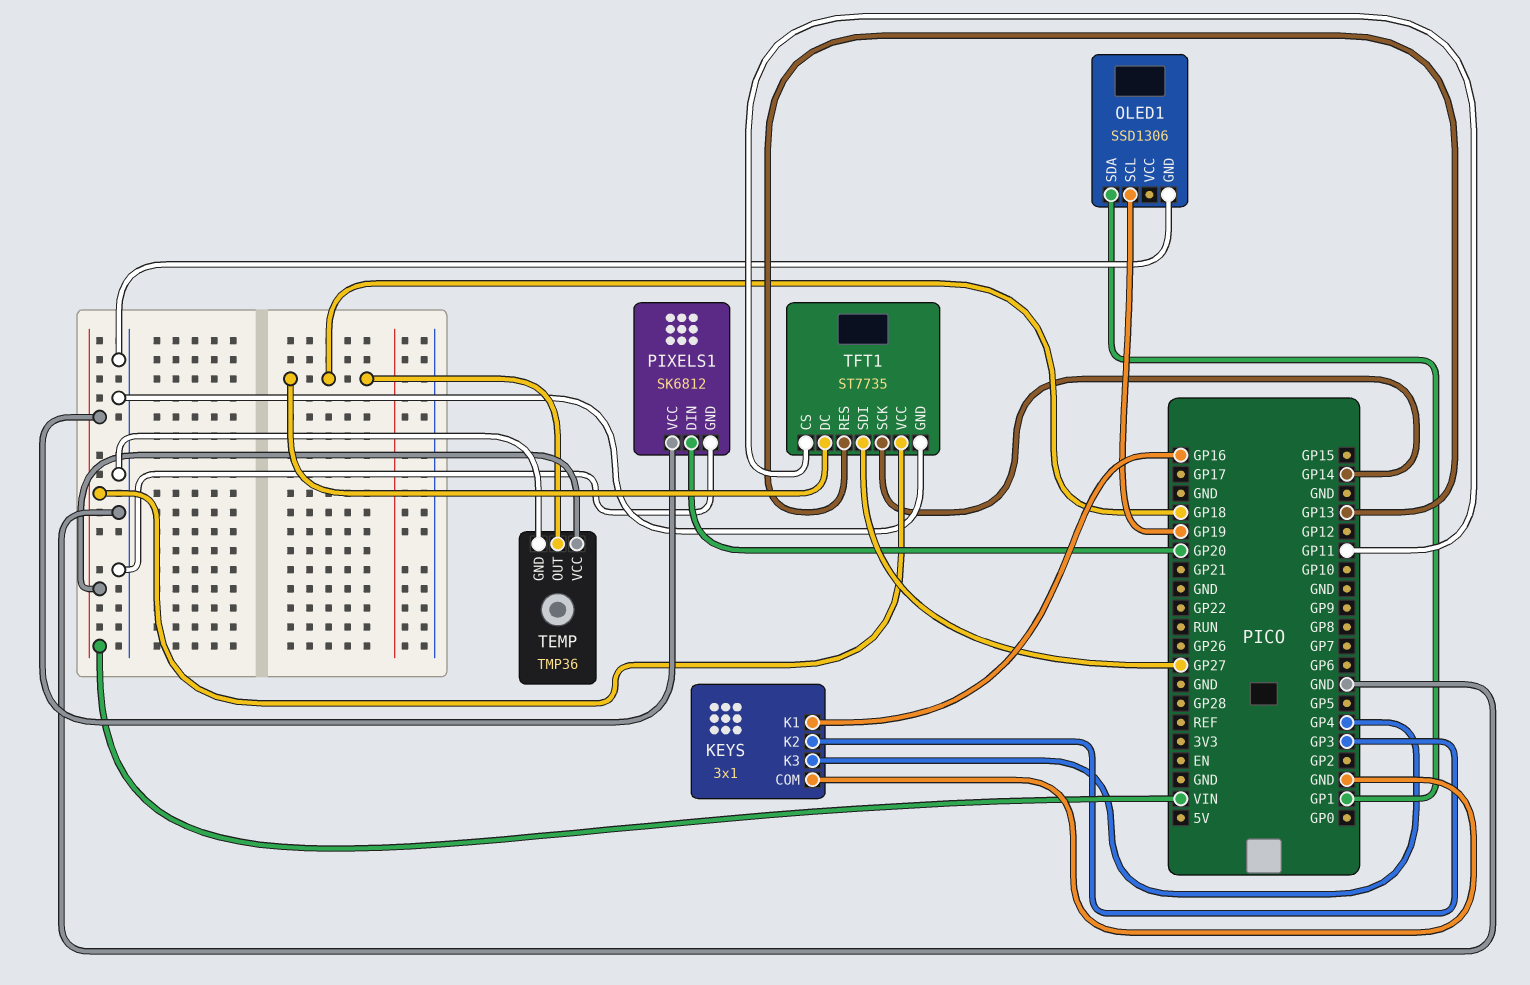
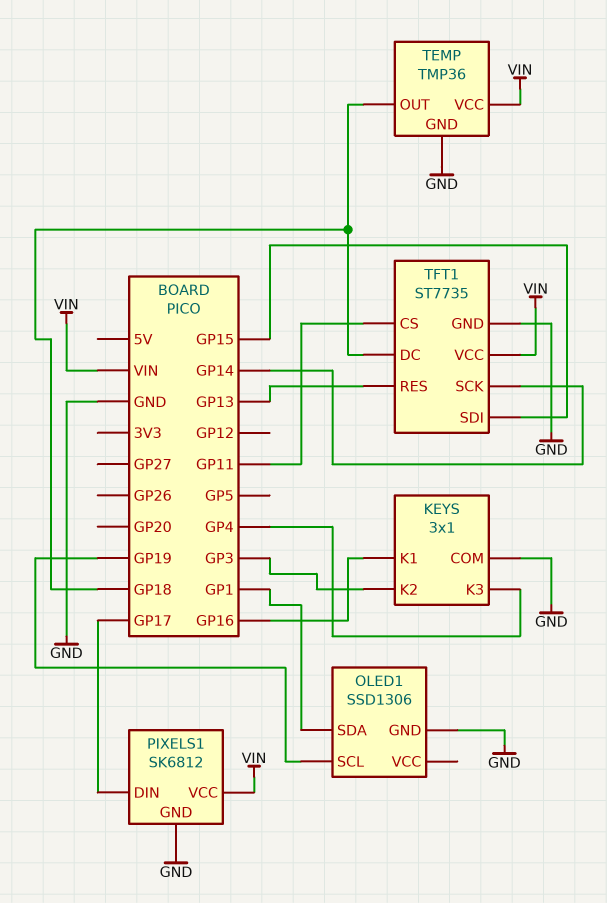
PIXELS1 pin DIN: GP20 -> GP17
TFT1 pin SDI: GP27 -> GP15

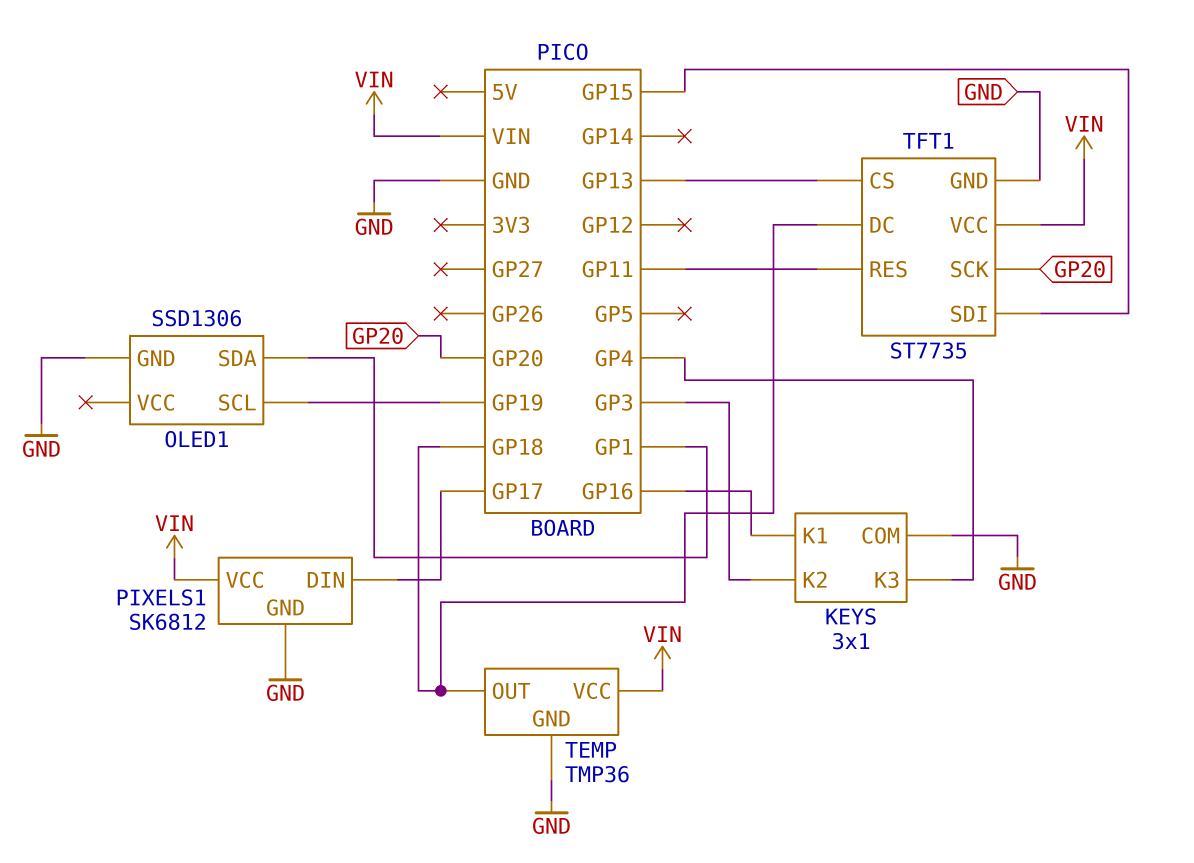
TFT1 pin CS: GP11 -> GP13
TFT1 pin RES: GP13 -> GP11
TFT1 pin SCK: GP14 -> GP20

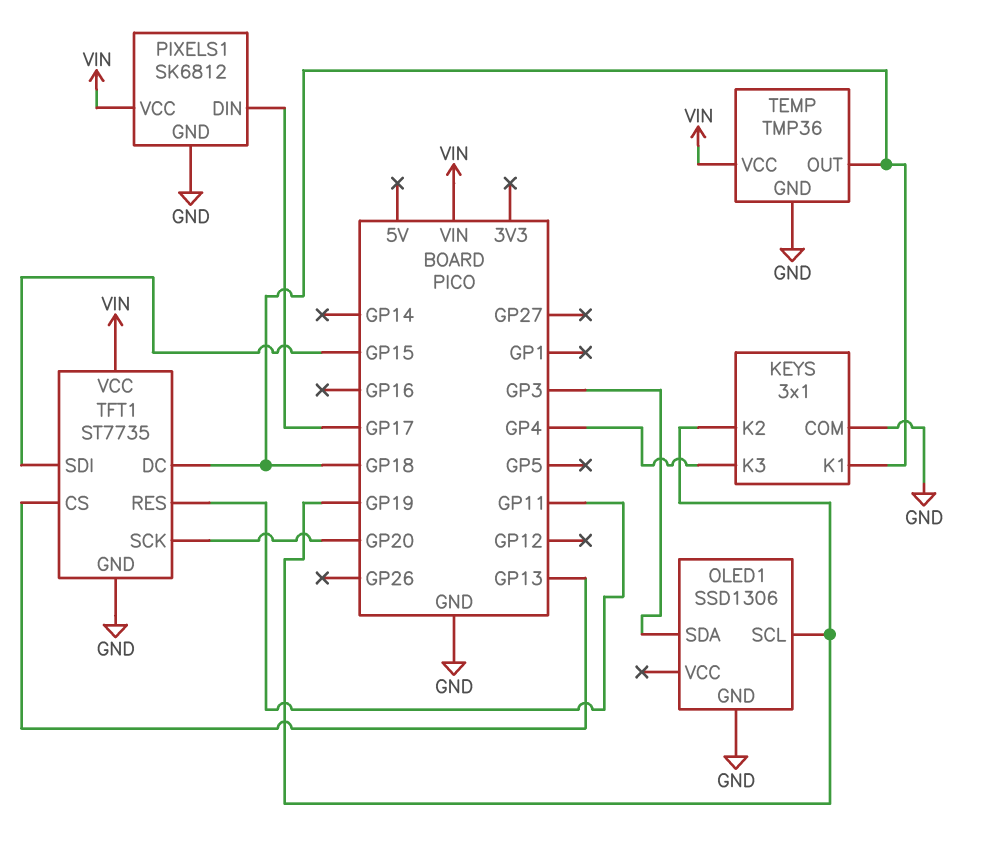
KEYS pin K1: GP16 -> GP18
KEYS pin K2: GP3 -> GP19
OLED1 pin SDA: GP1 -> GP3

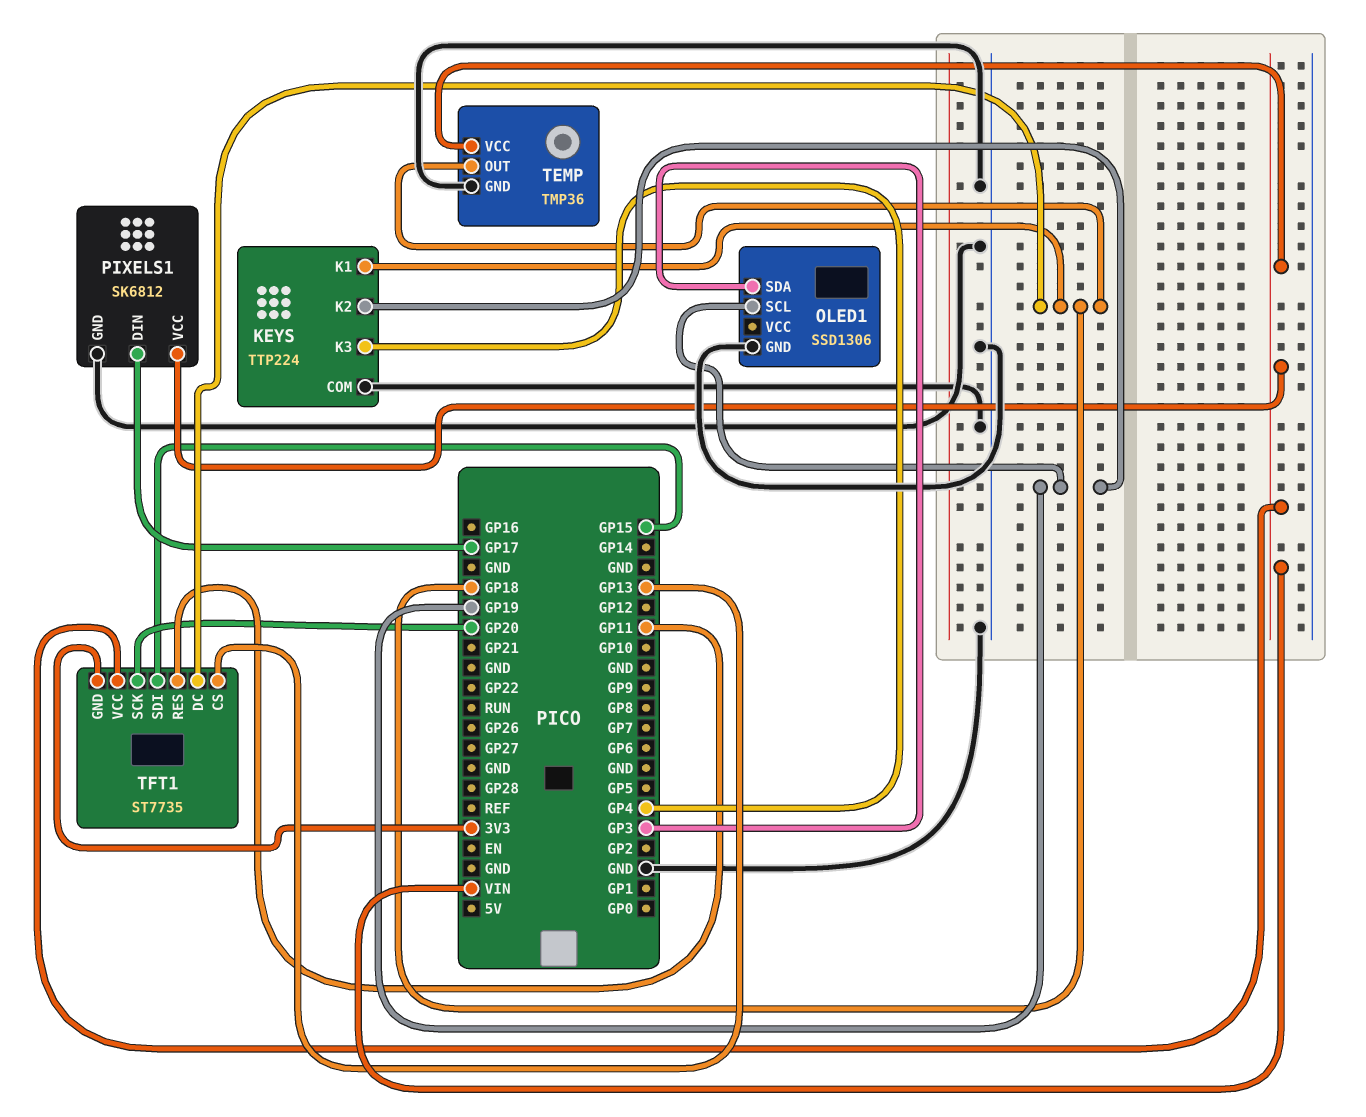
KEYS: 3x1 -> TTP224
TFT1 pin GND: GND -> 3V3

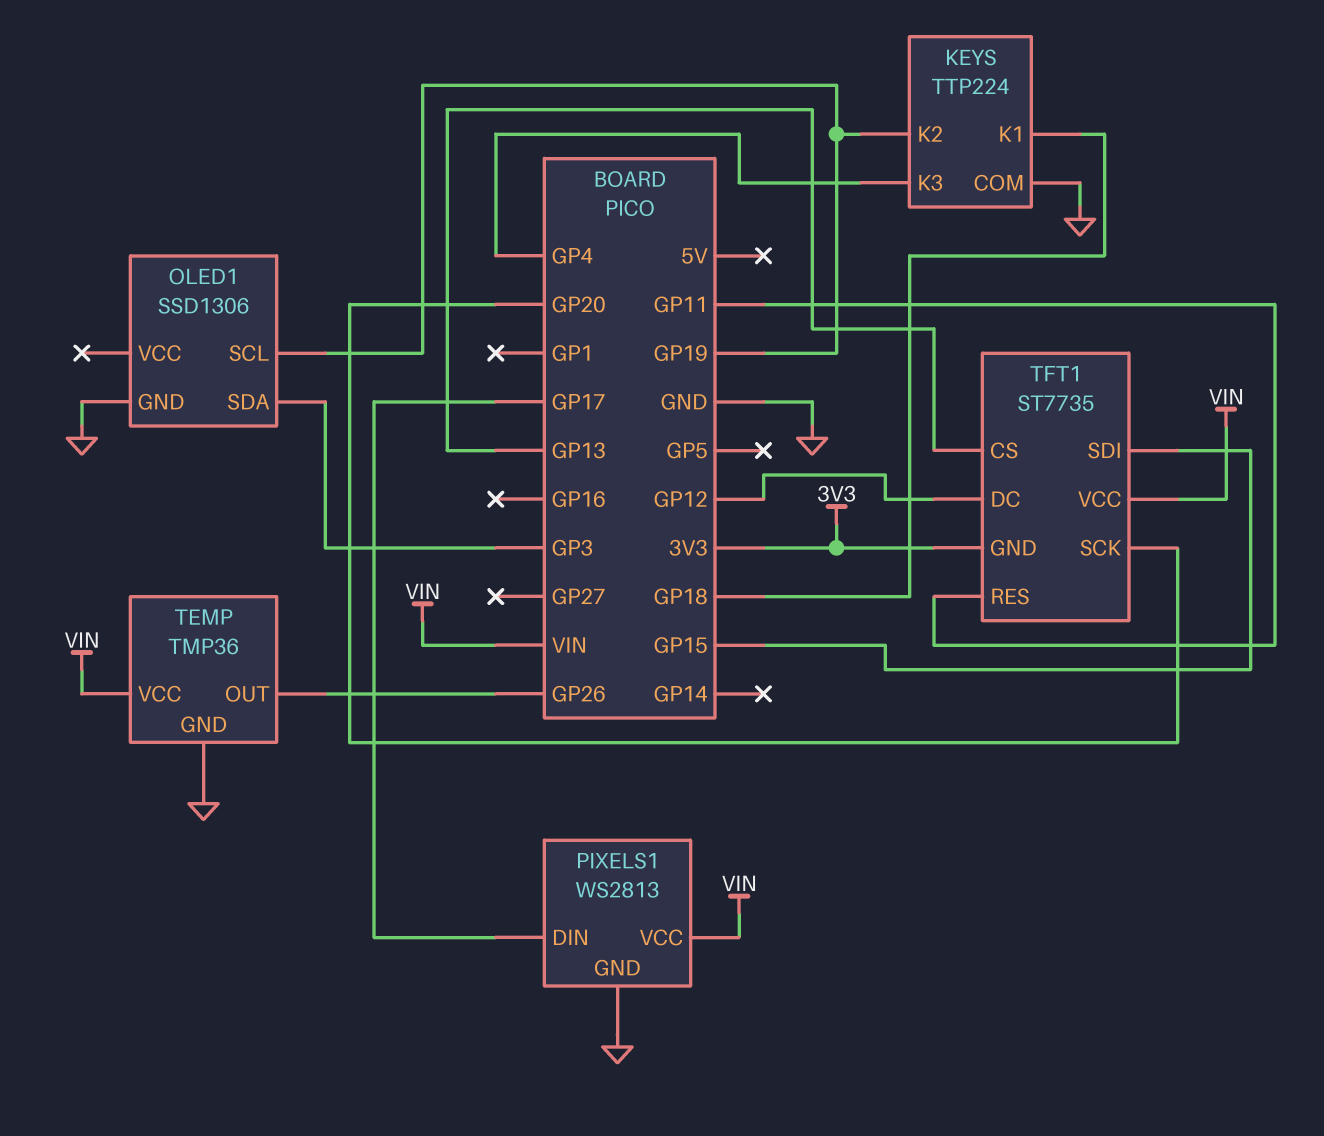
PIXELS1: SK6812 -> WS2813
TEMP pin OUT: GP18 -> GP26
TFT1 pin DC: GP18 -> GP12

